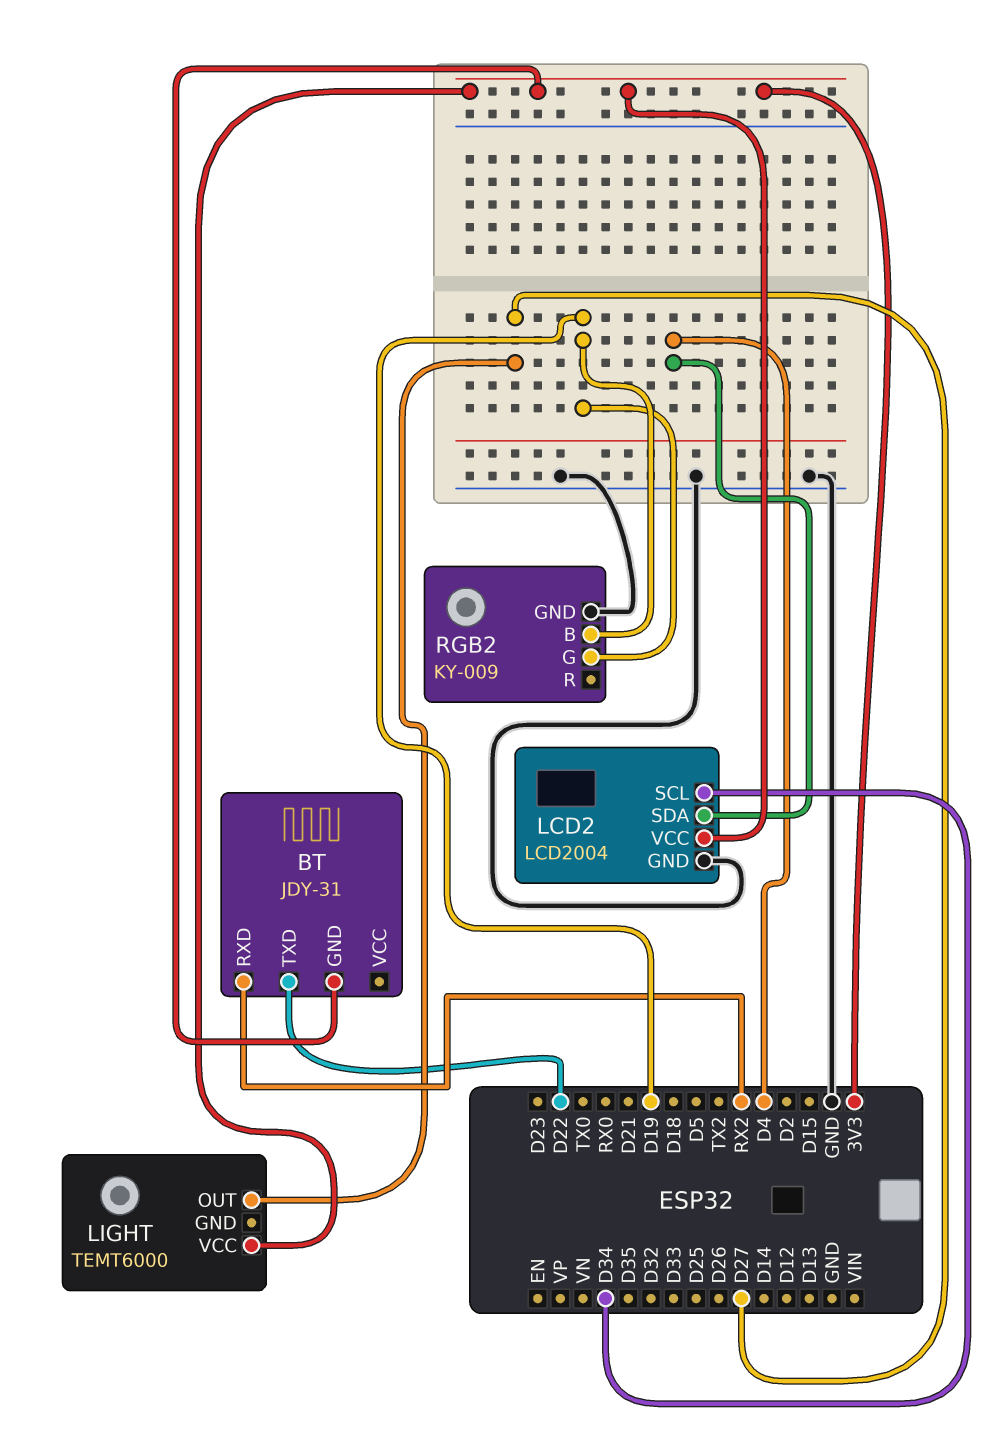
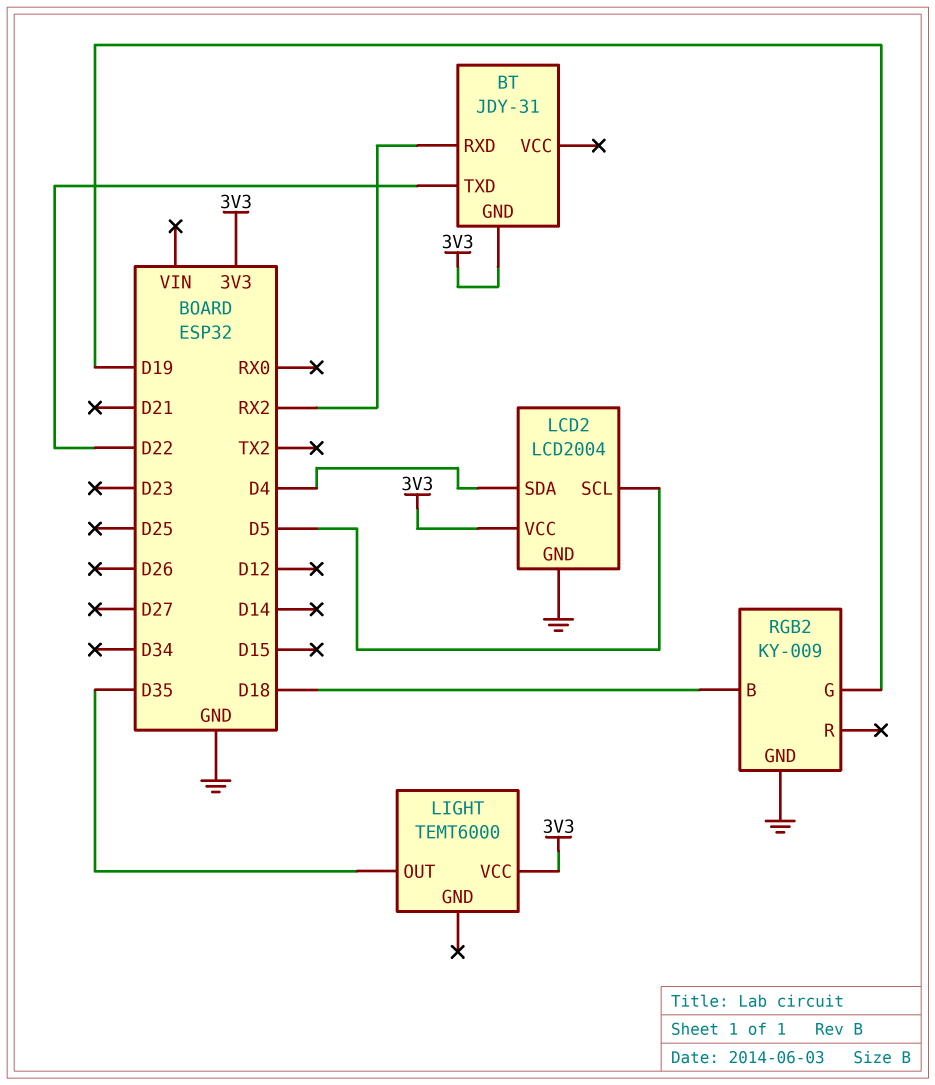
LCD2 pin SCL: D34 -> D5
LIGHT pin OUT: D27 -> D35
RGB2 pin B: D19 -> D18

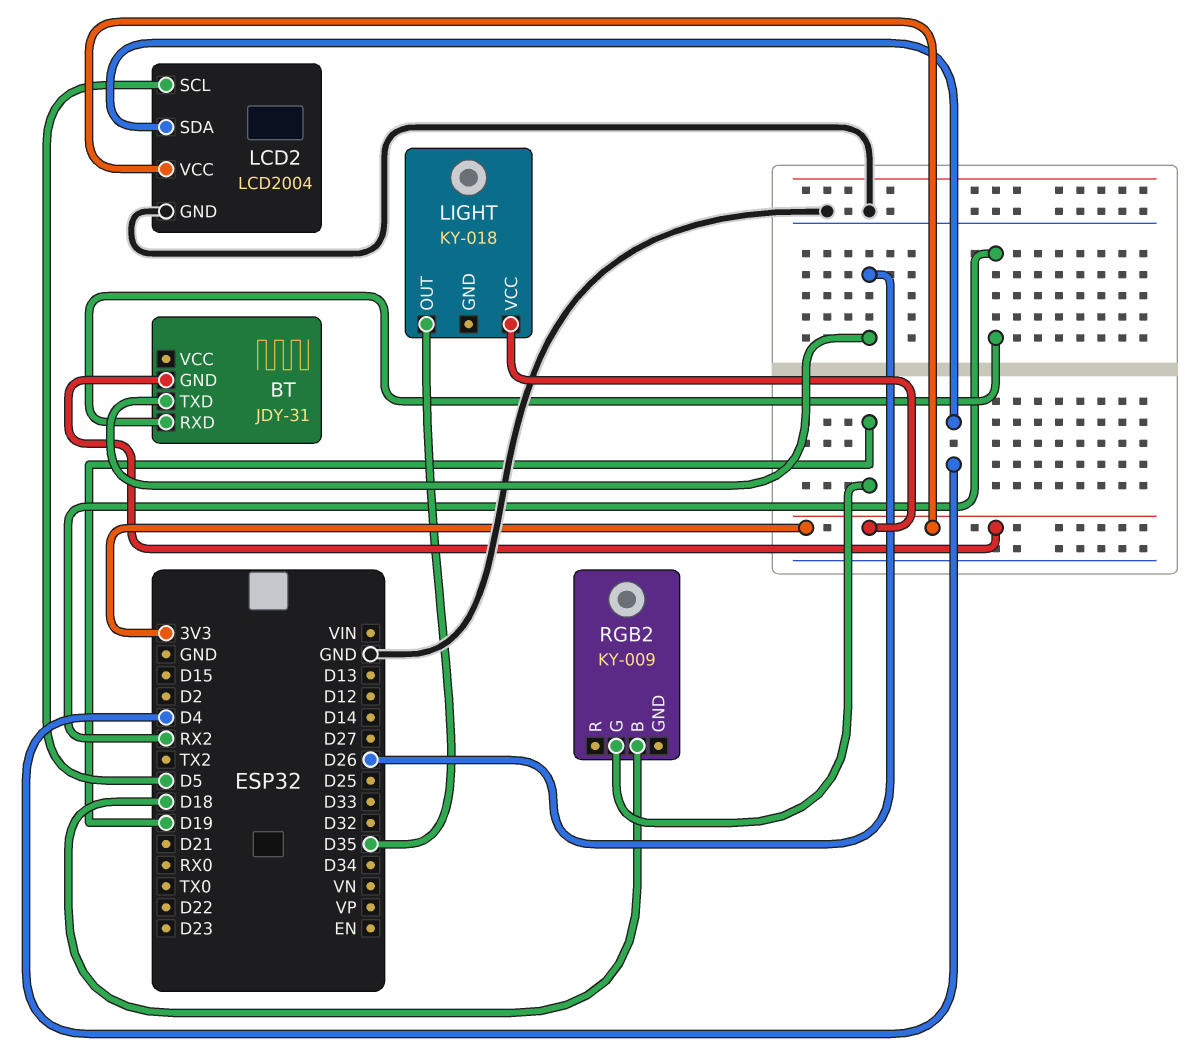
BT pin TXD: D22 -> D26
LIGHT: TEMT6000 -> KY-018
RGB2 pin GND: GND -> none

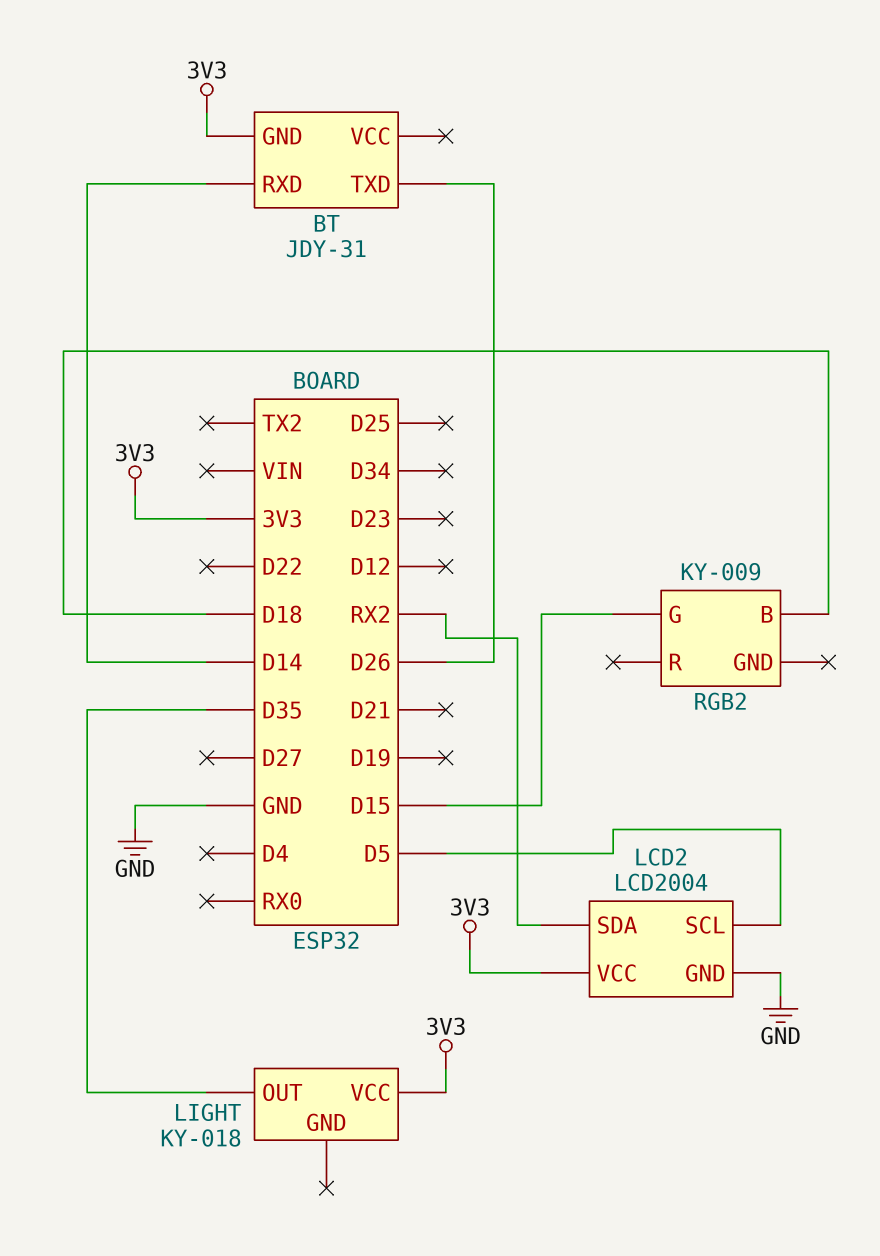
BT pin RXD: RX2 -> D14
LCD2 pin SDA: D4 -> RX2
RGB2 pin G: D19 -> D15

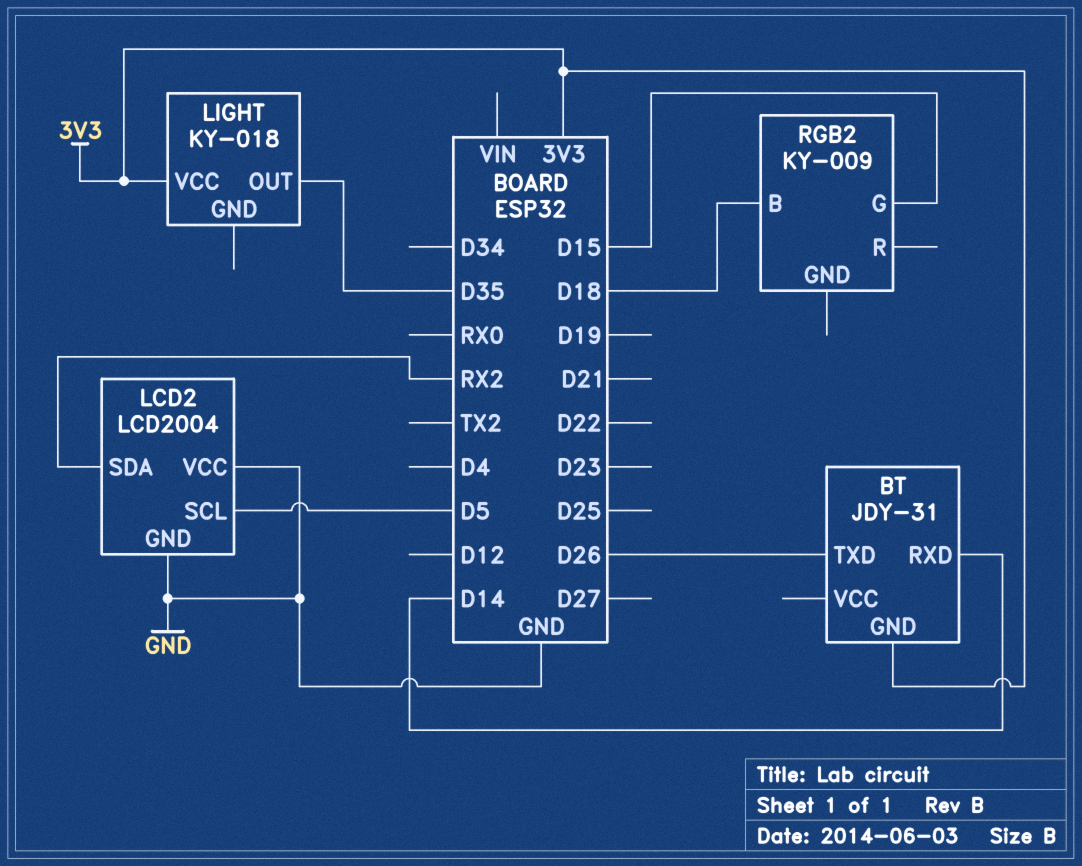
LCD2 pin VCC: 3V3 -> GND

